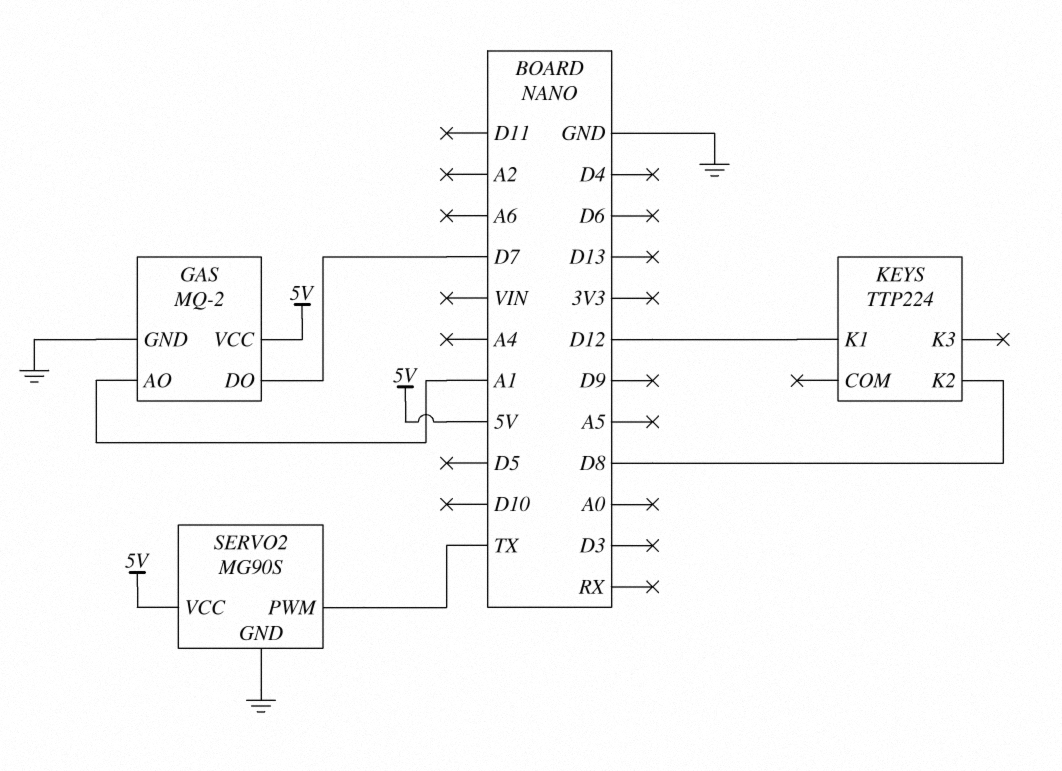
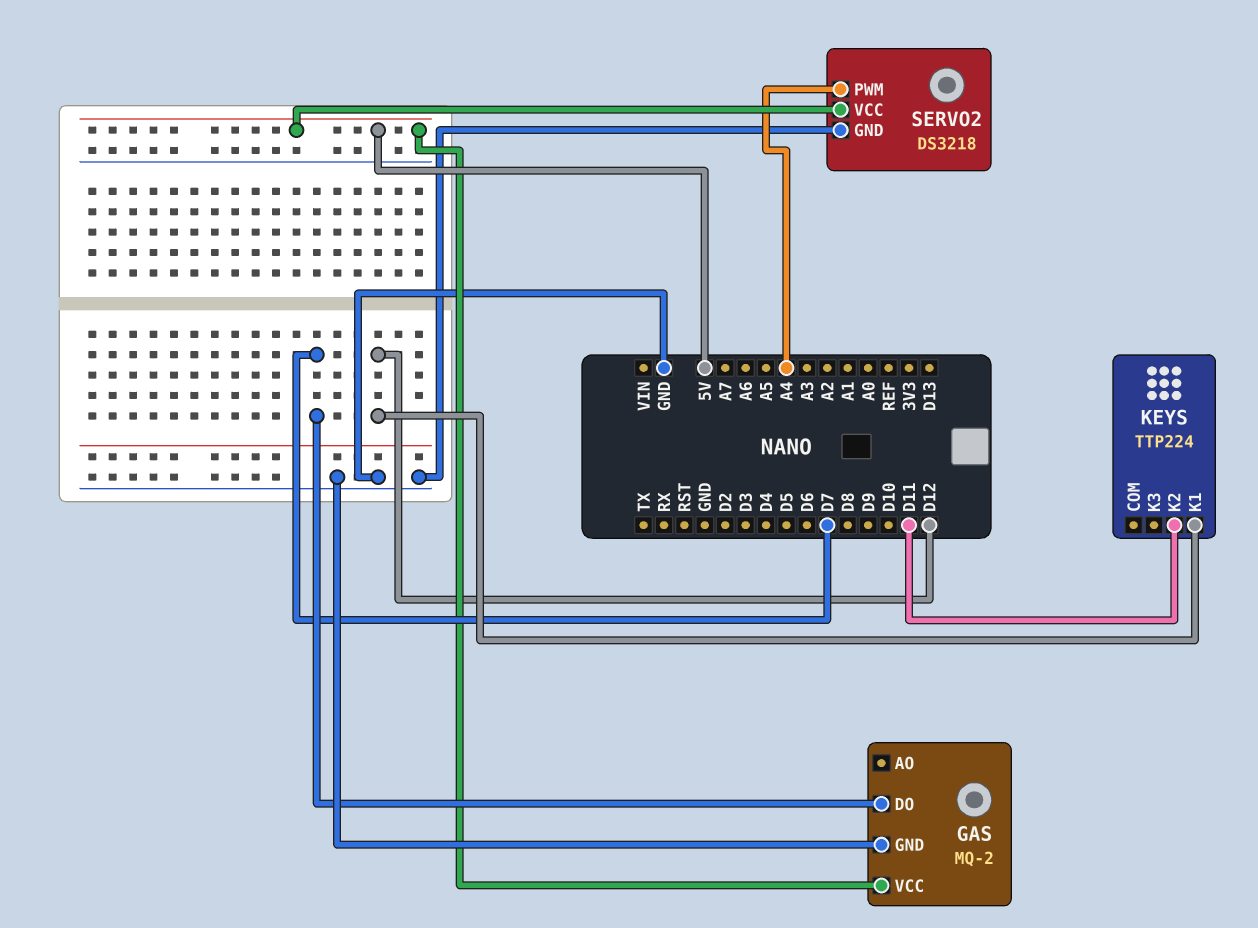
GAS pin AO: A1 -> none
KEYS pin K2: D8 -> D11
SERVO2: MG90S -> DS3218
SERVO2 pin PWM: TX -> A4

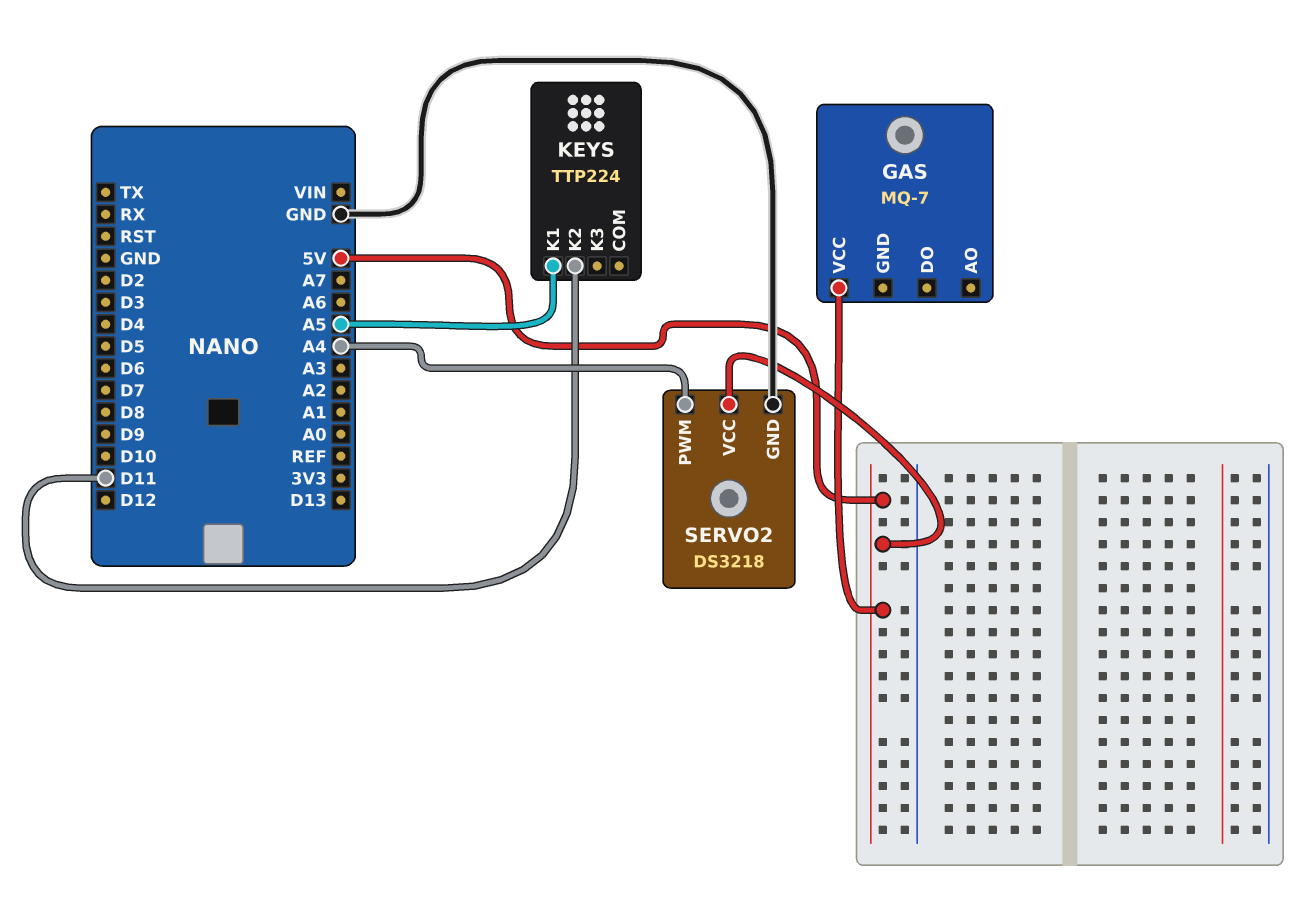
GAS: MQ-2 -> MQ-7
GAS pin DO: D7 -> none
GAS pin GND: GND -> none
KEYS pin K1: D12 -> A5

